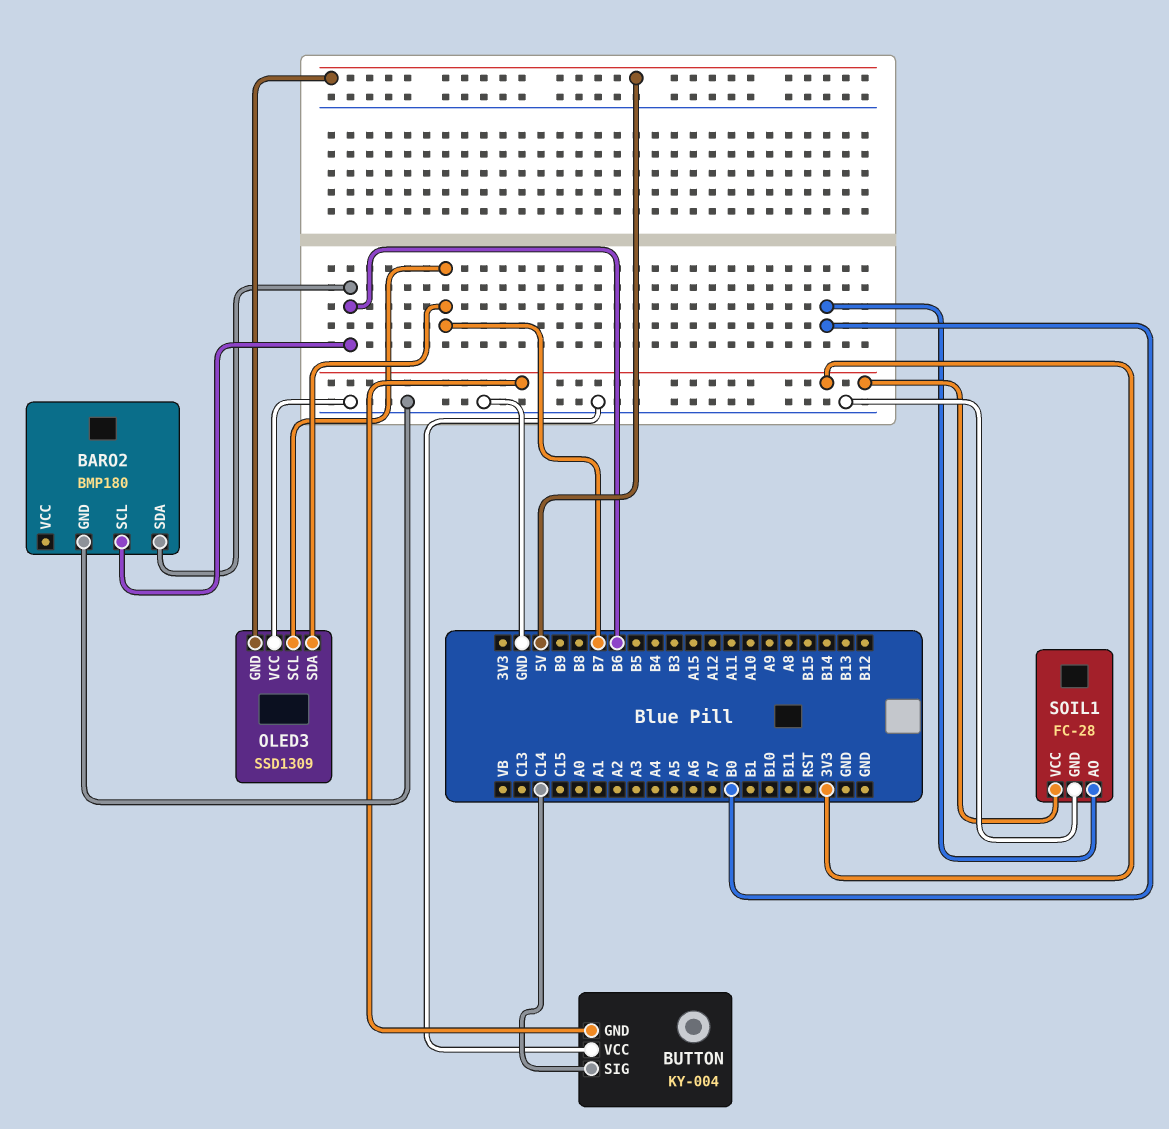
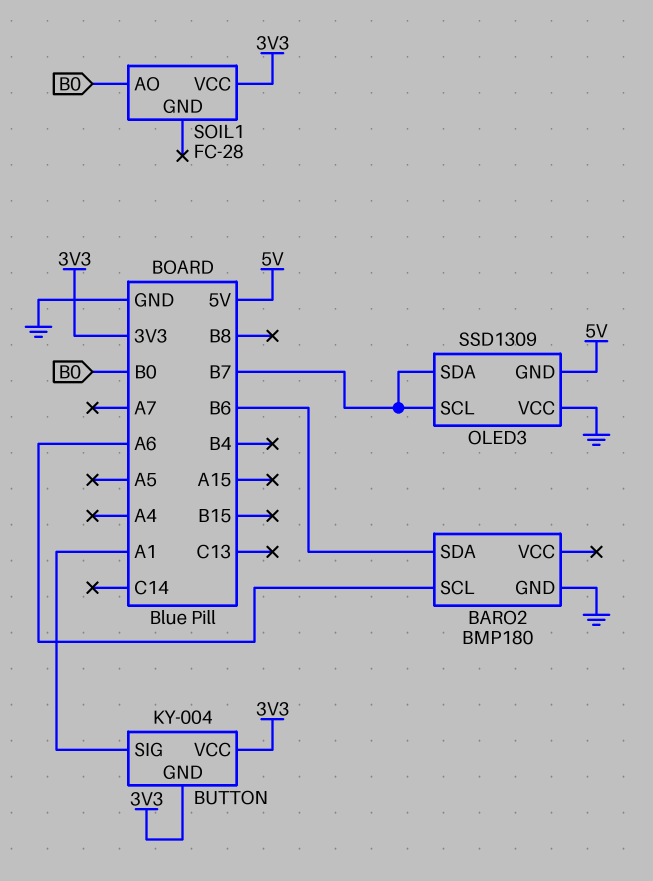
BARO2 pin SCL: B6 -> A6
BUTTON pin SIG: C14 -> A1
BUTTON pin VCC: GND -> 3V3
SOIL1 pin GND: GND -> none

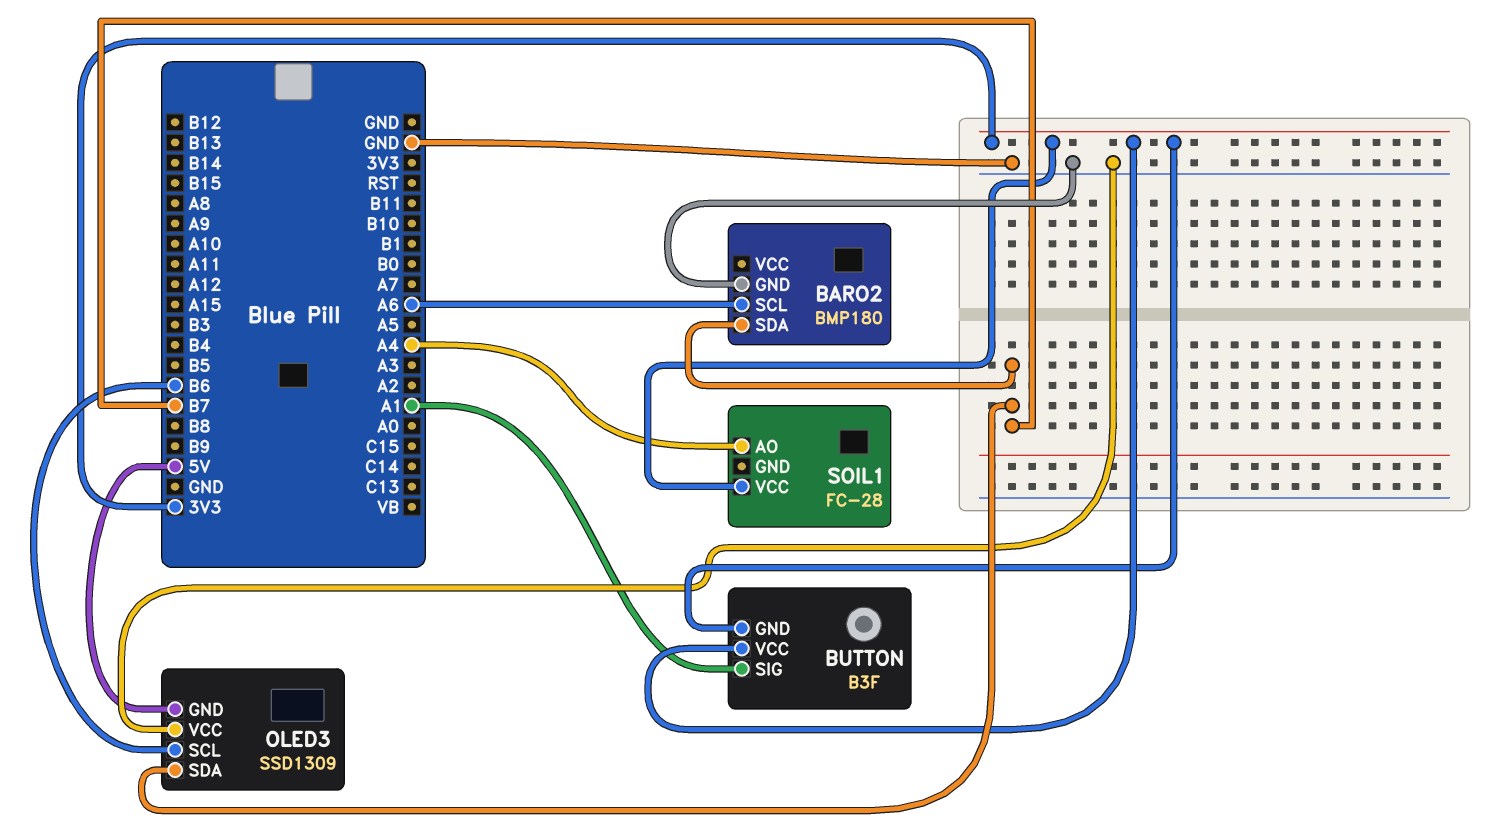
BARO2 pin SDA: B6 -> B7
BUTTON: KY-004 -> B3F
OLED3 pin SCL: B7 -> B6
SOIL1 pin AO: B0 -> A4

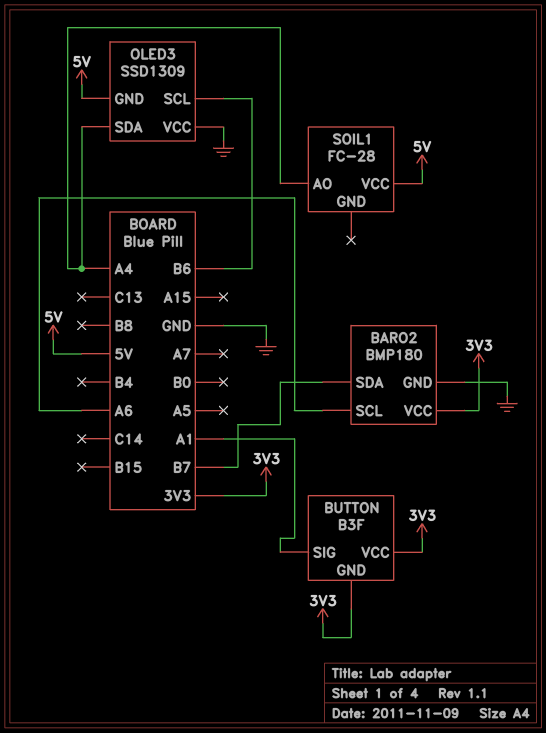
BARO2 pin VCC: none -> 3V3
OLED3 pin SDA: B7 -> A4
SOIL1 pin VCC: 3V3 -> 5V

